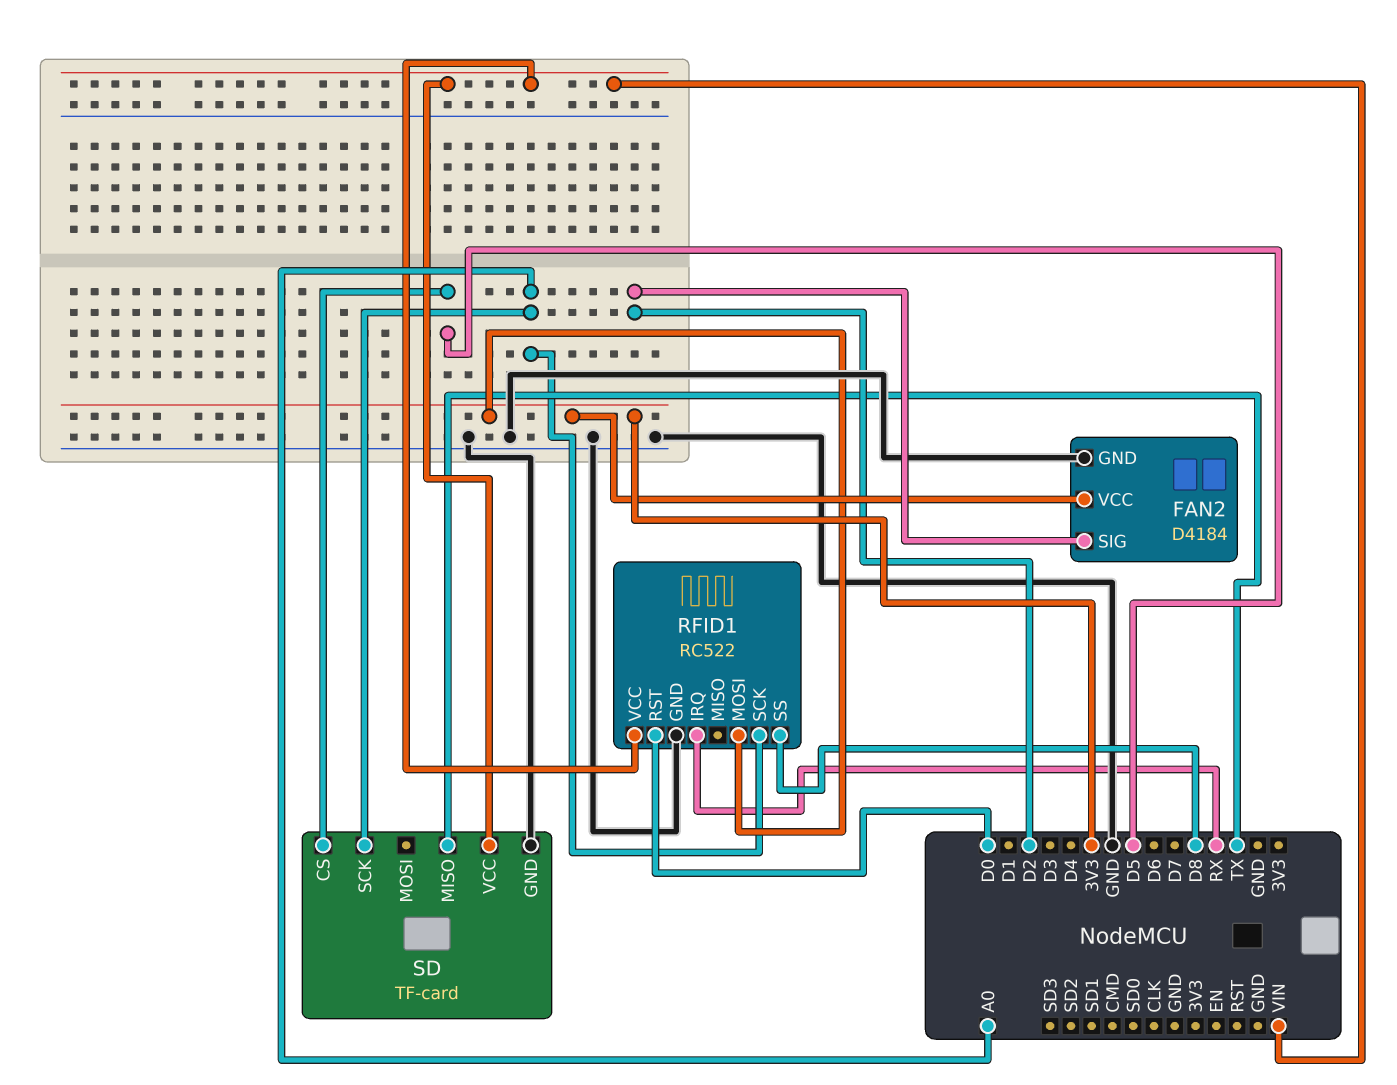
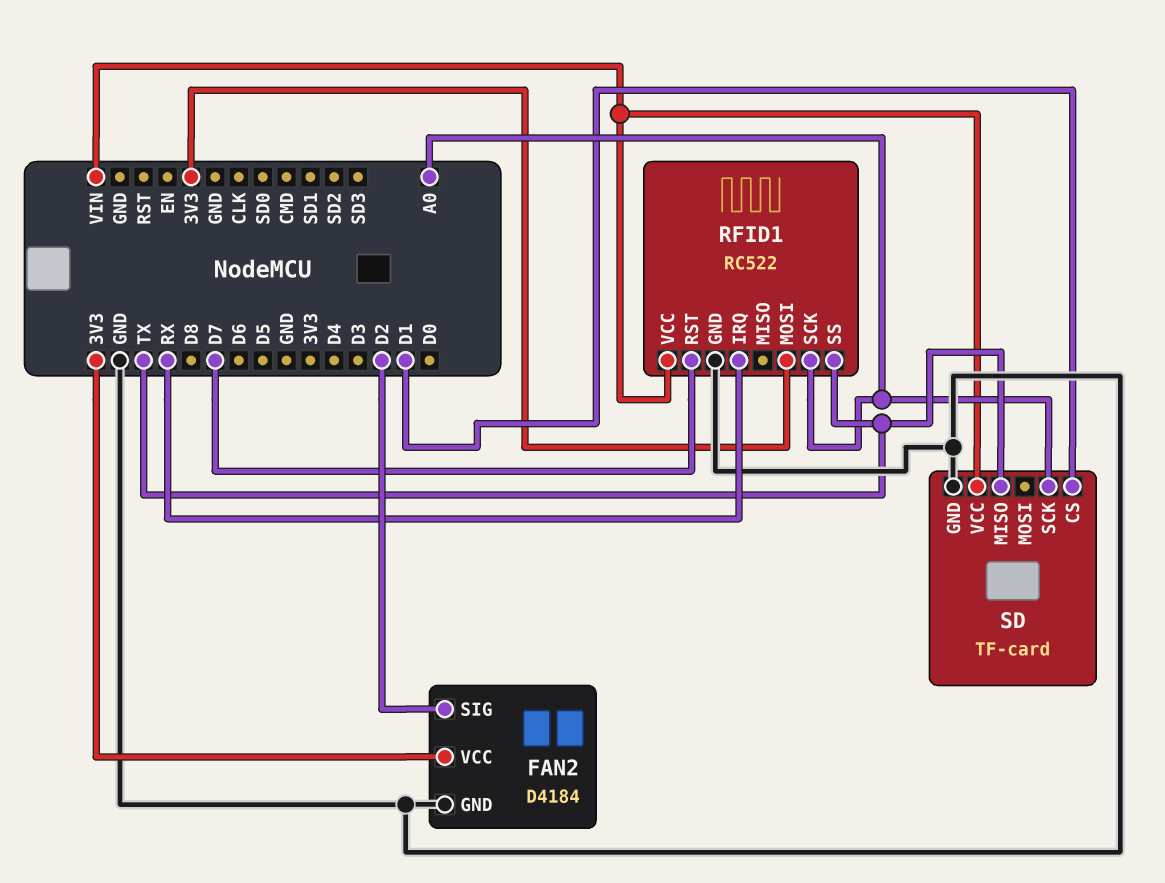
RFID1 pin RST: D0 -> D7
RFID1 pin SS: D8 -> TX
SD pin CS: D5 -> D1

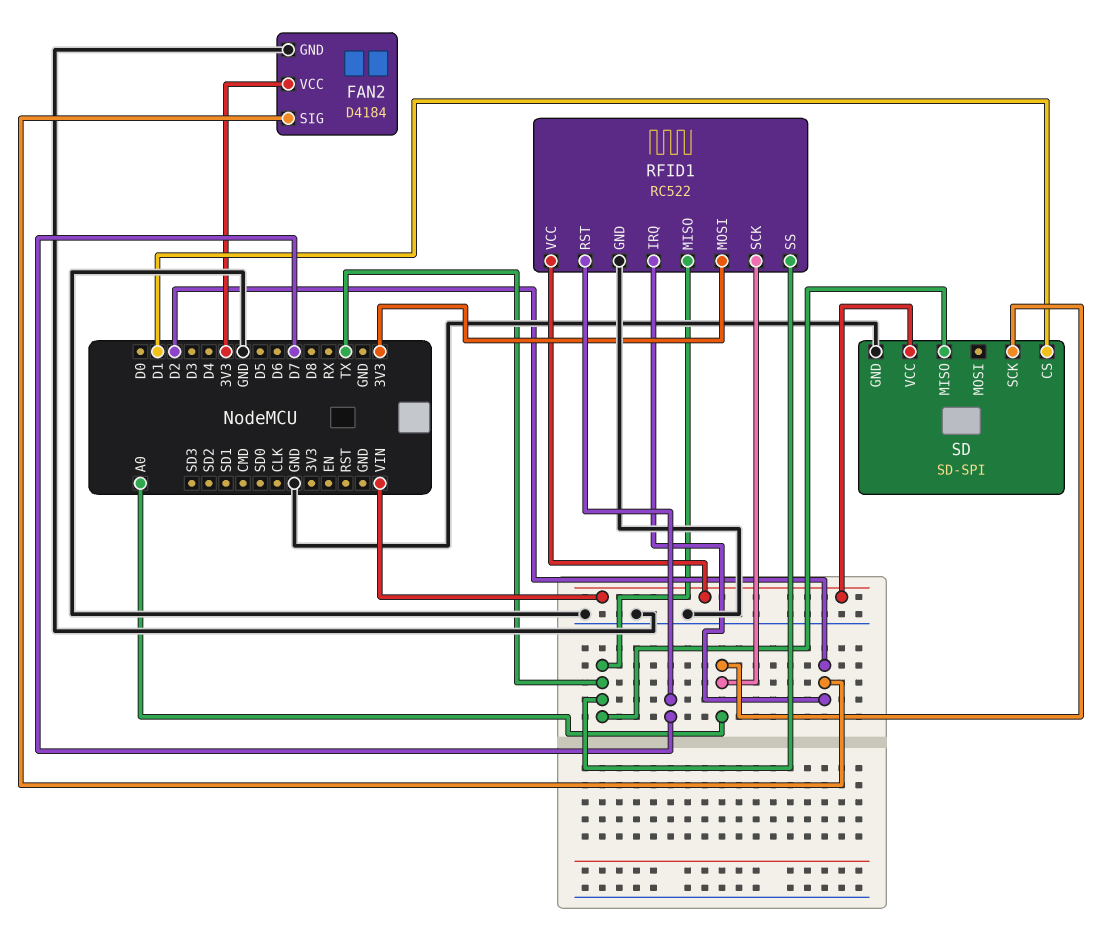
RFID1 pin IRQ: RX -> D2
RFID1 pin MISO: none -> TX
SD: TF-card -> SD-SPI

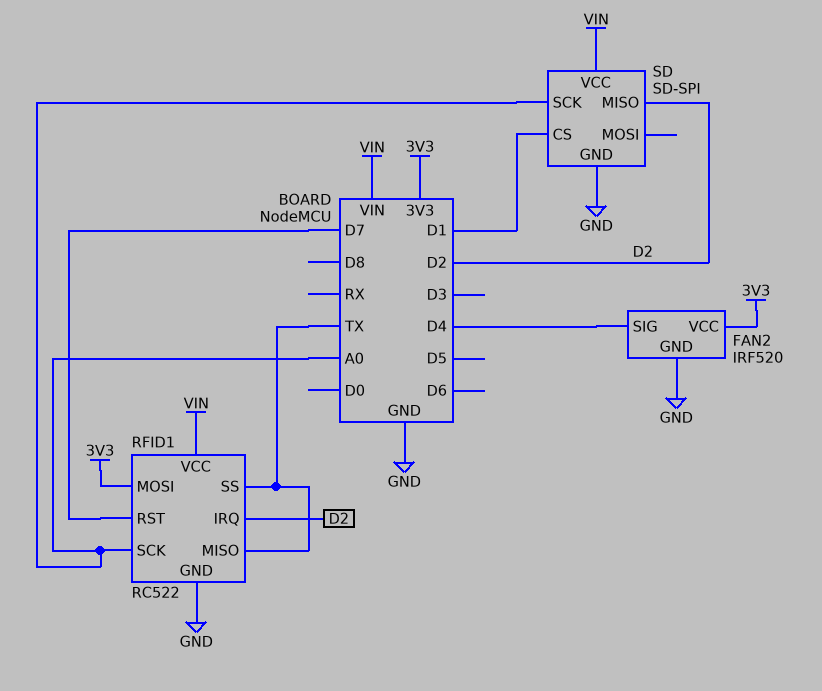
FAN2: D4184 -> IRF520
FAN2 pin SIG: D2 -> D4
SD pin MISO: TX -> D2

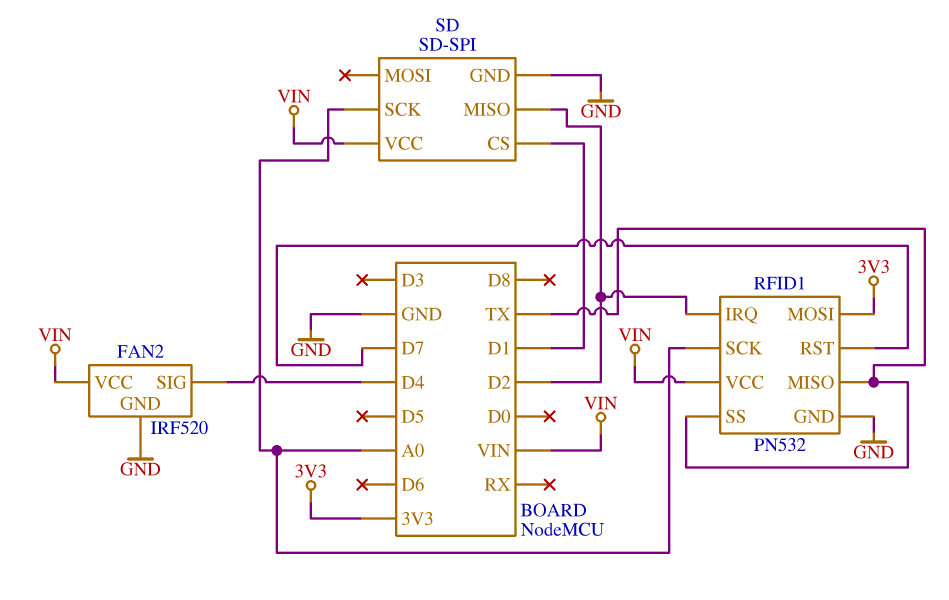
FAN2 pin VCC: 3V3 -> VIN
RFID1: RC522 -> PN532

